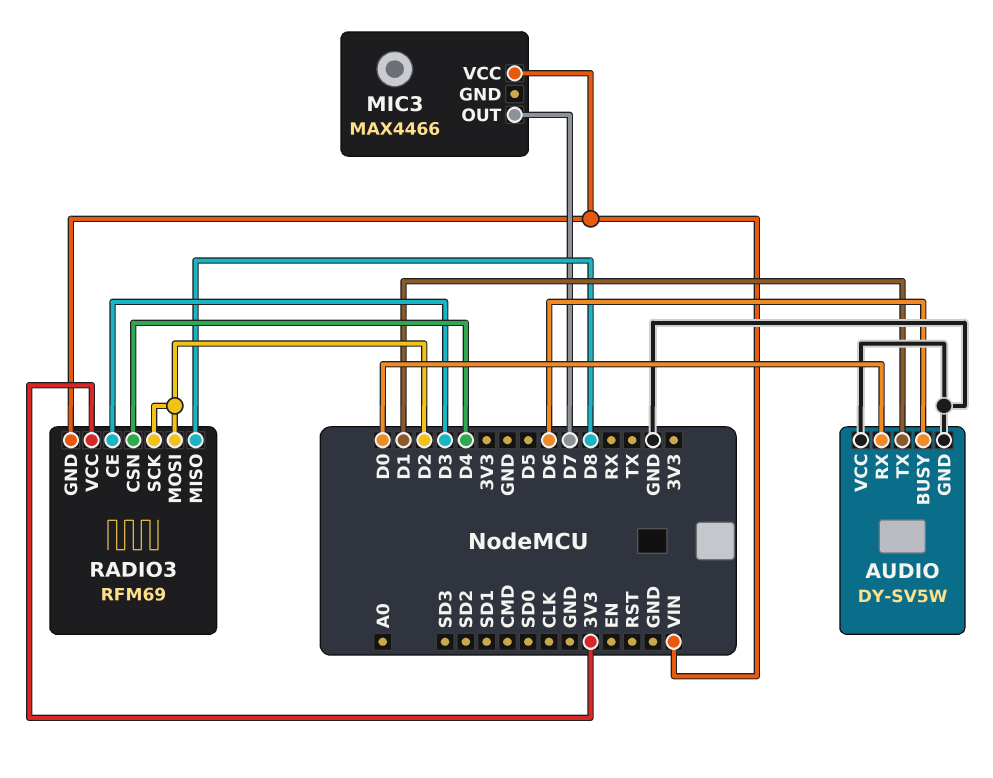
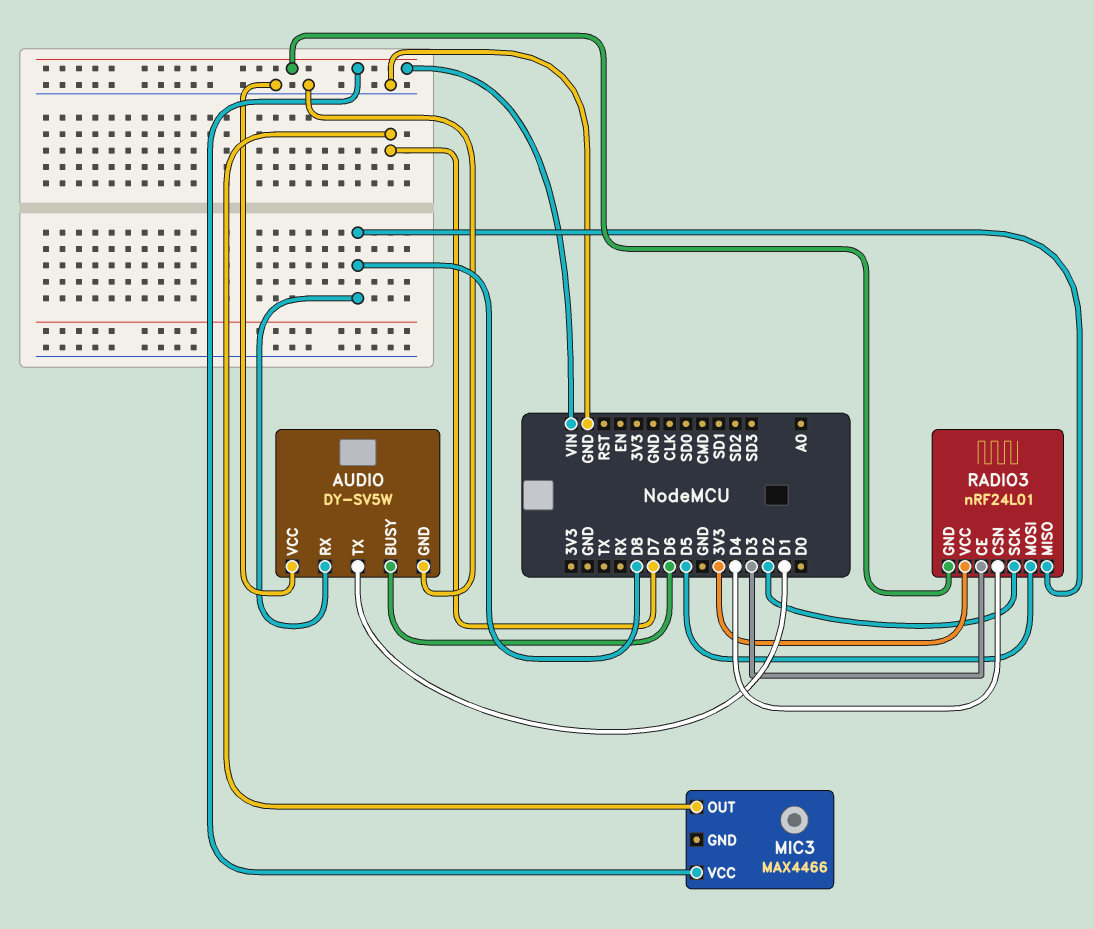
AUDIO pin RX: D0 -> D8
RADIO3: RFM69 -> nRF24L01
RADIO3 pin MOSI: D2 -> D5

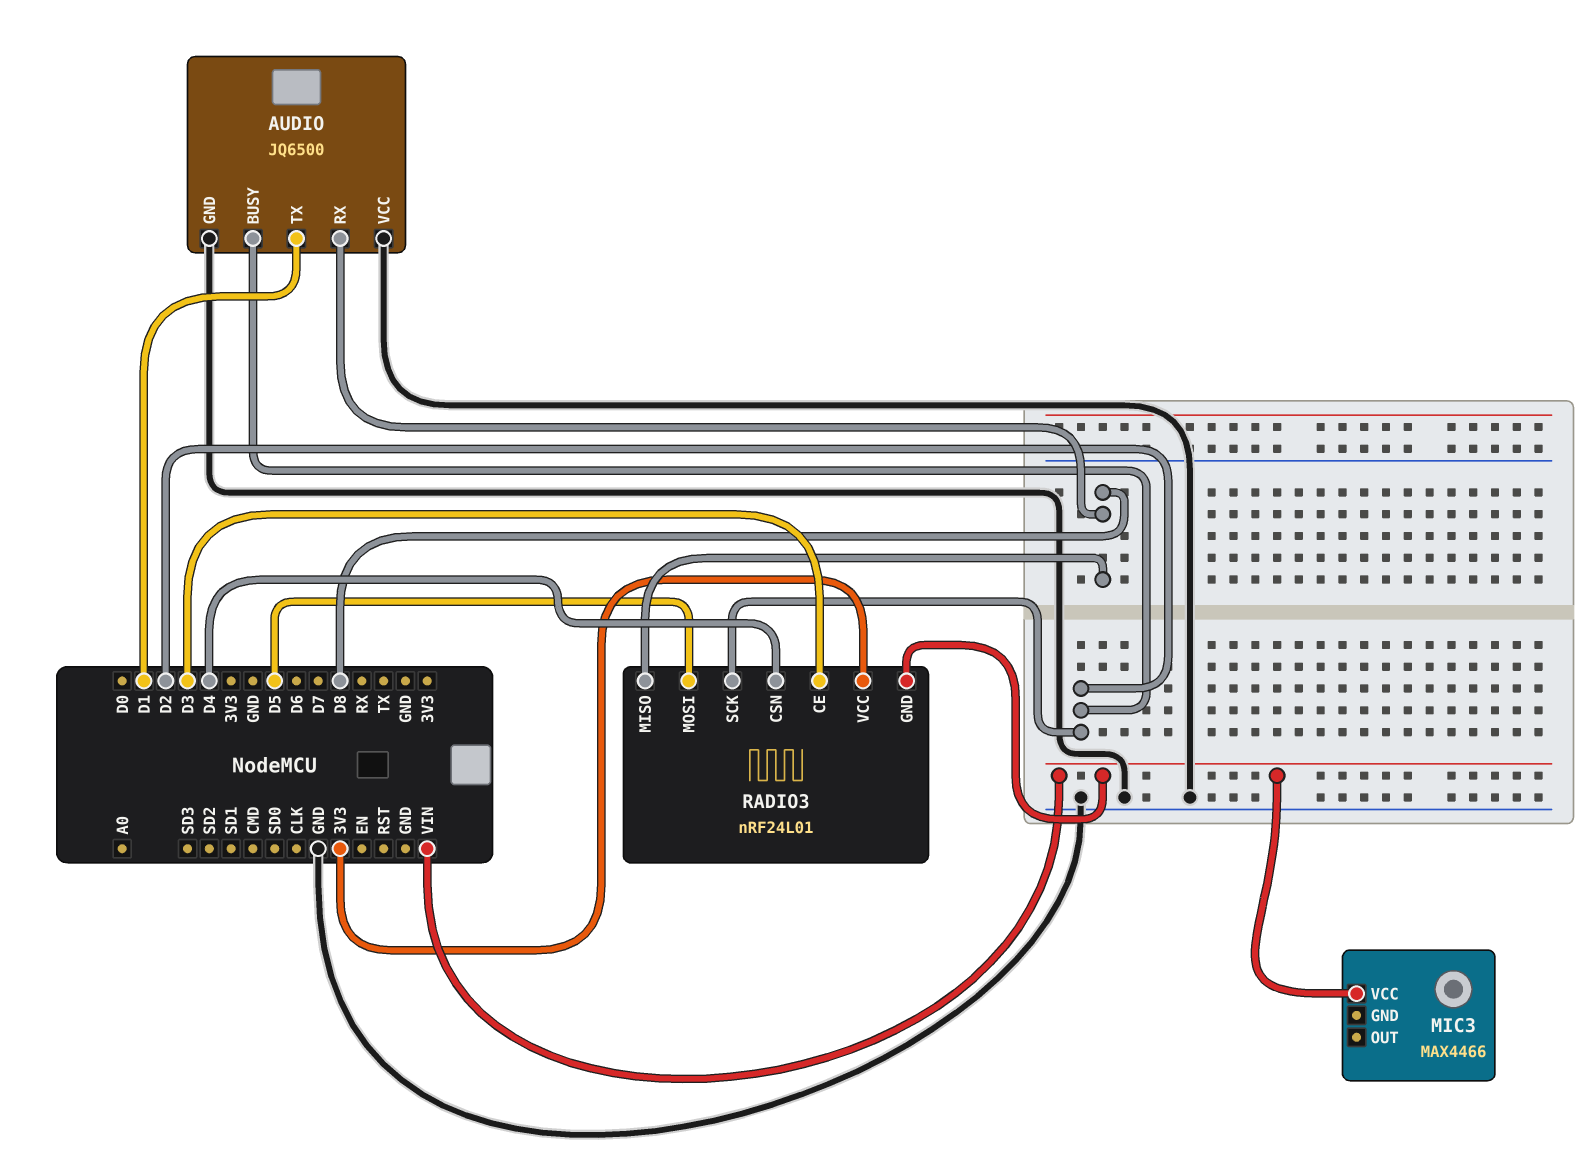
AUDIO: DY-SV5W -> JQ6500
AUDIO pin BUSY: D6 -> D2
MIC3 pin OUT: D7 -> none

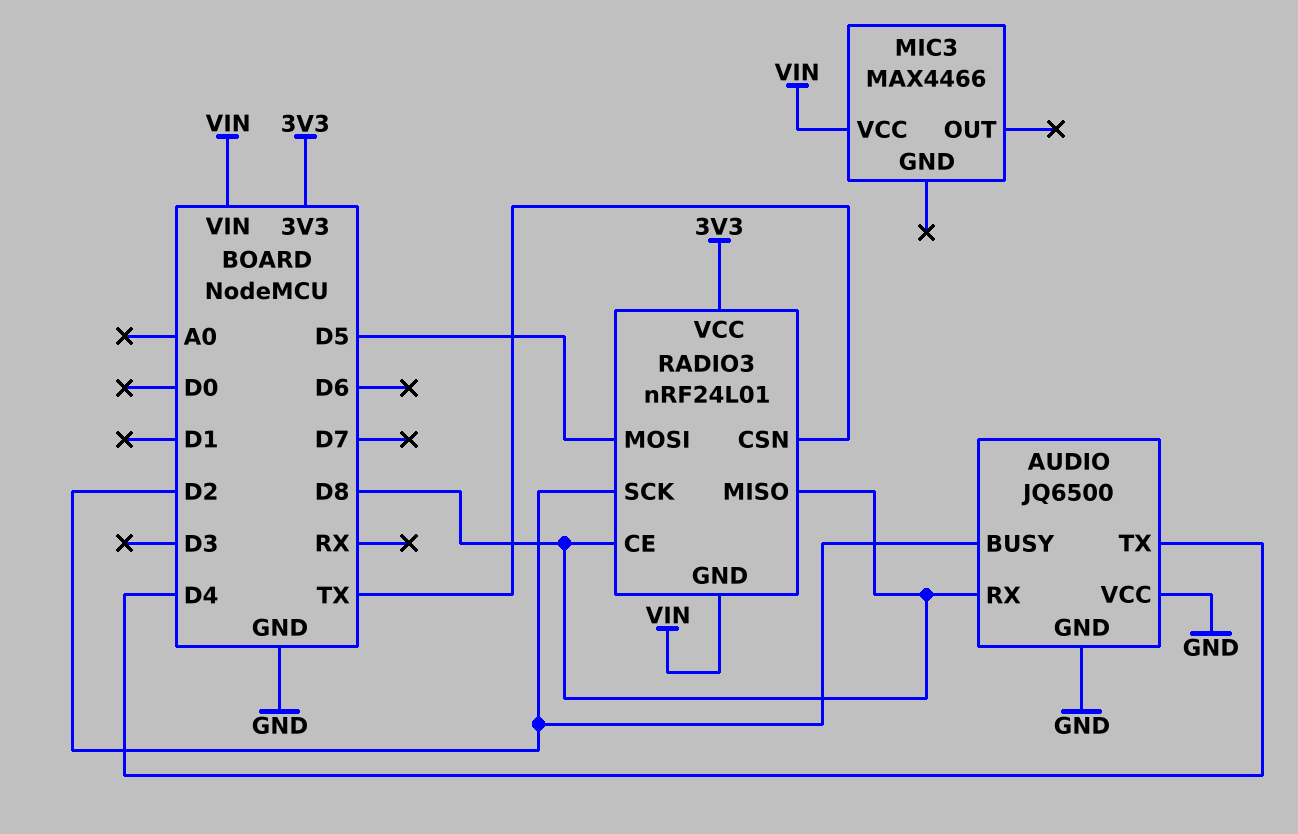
AUDIO pin TX: D1 -> D4
RADIO3 pin CE: D3 -> D8
RADIO3 pin CSN: D4 -> TX

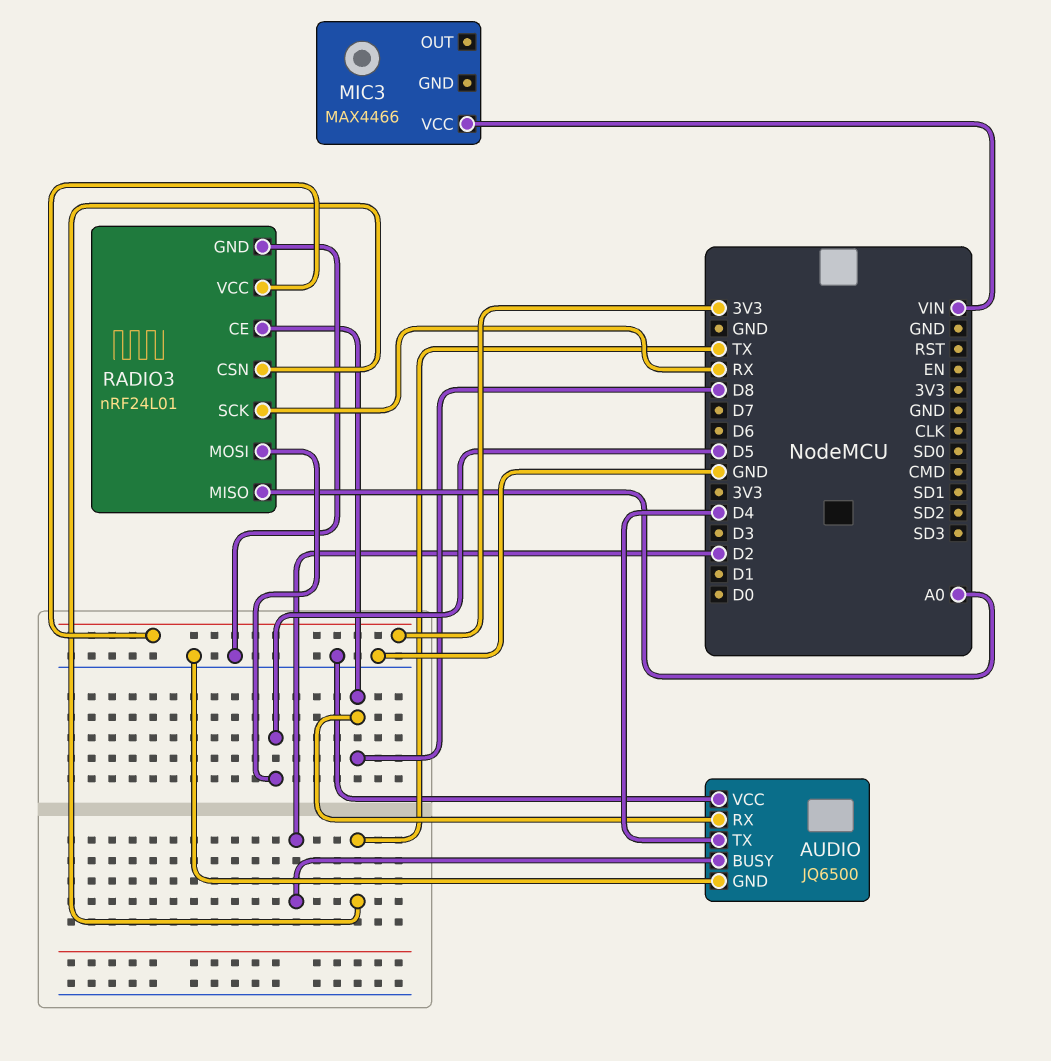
RADIO3 pin GND: VIN -> GND
RADIO3 pin MISO: D8 -> A0
RADIO3 pin SCK: D2 -> RX

